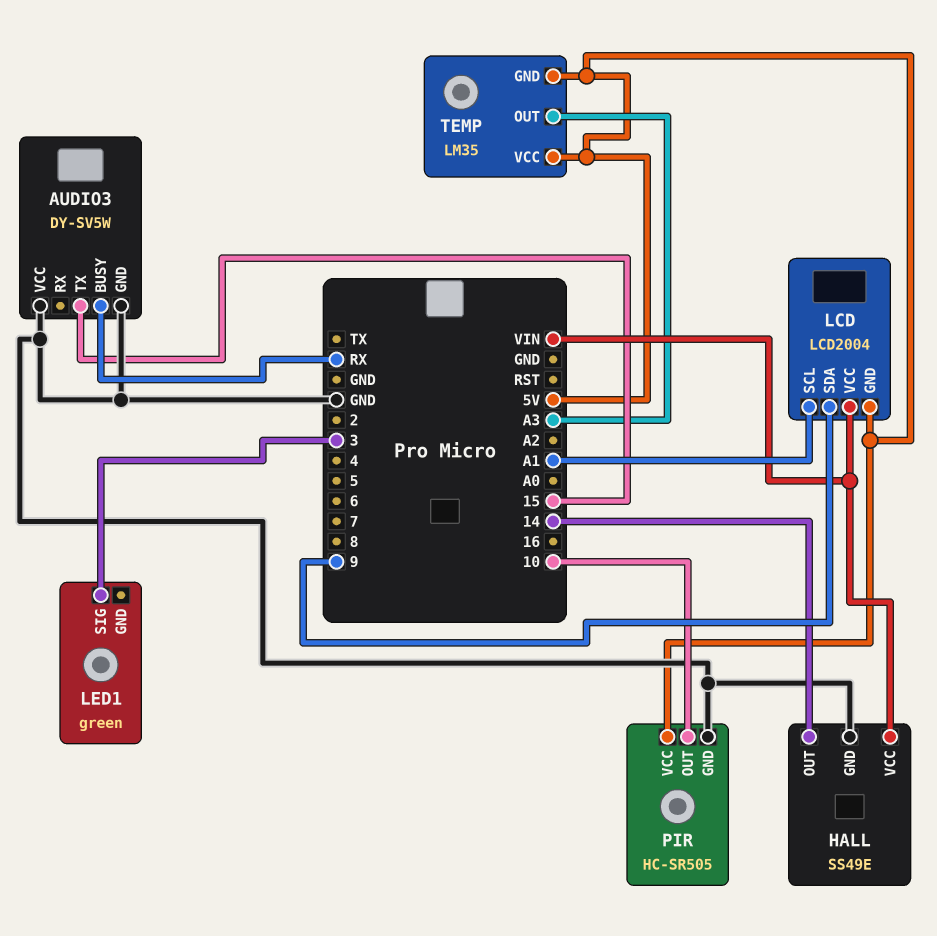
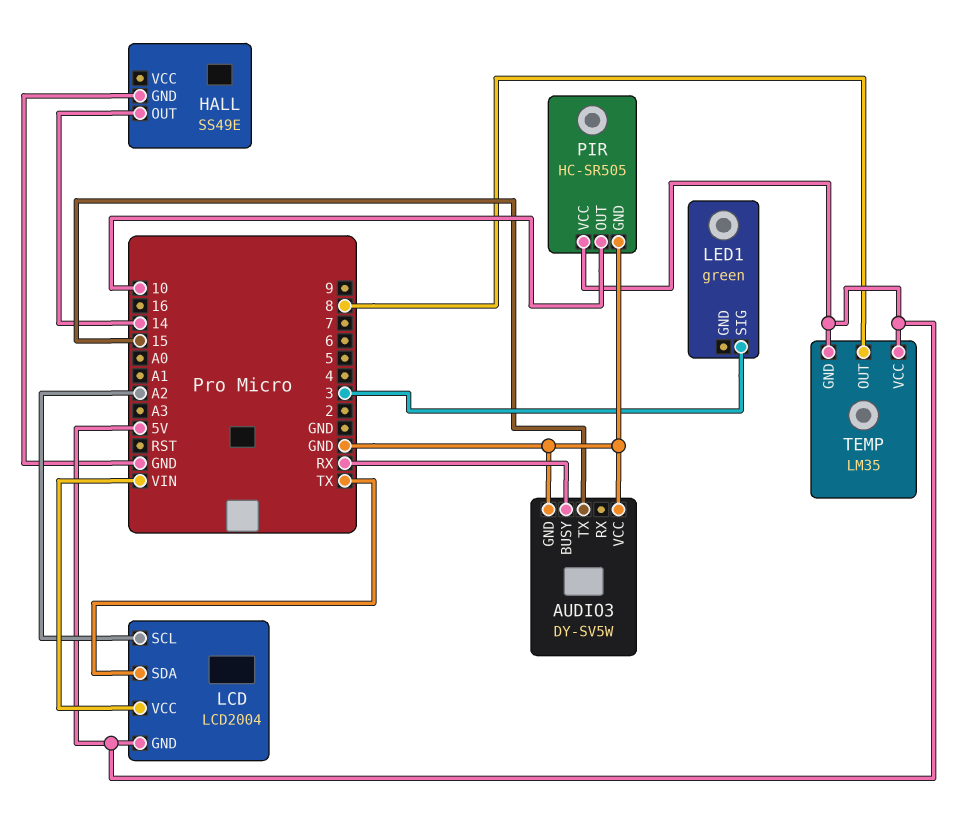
HALL pin VCC: VIN -> none
LCD pin SCL: A1 -> A2
LCD pin SDA: 9 -> TX
TEMP pin OUT: A3 -> 8

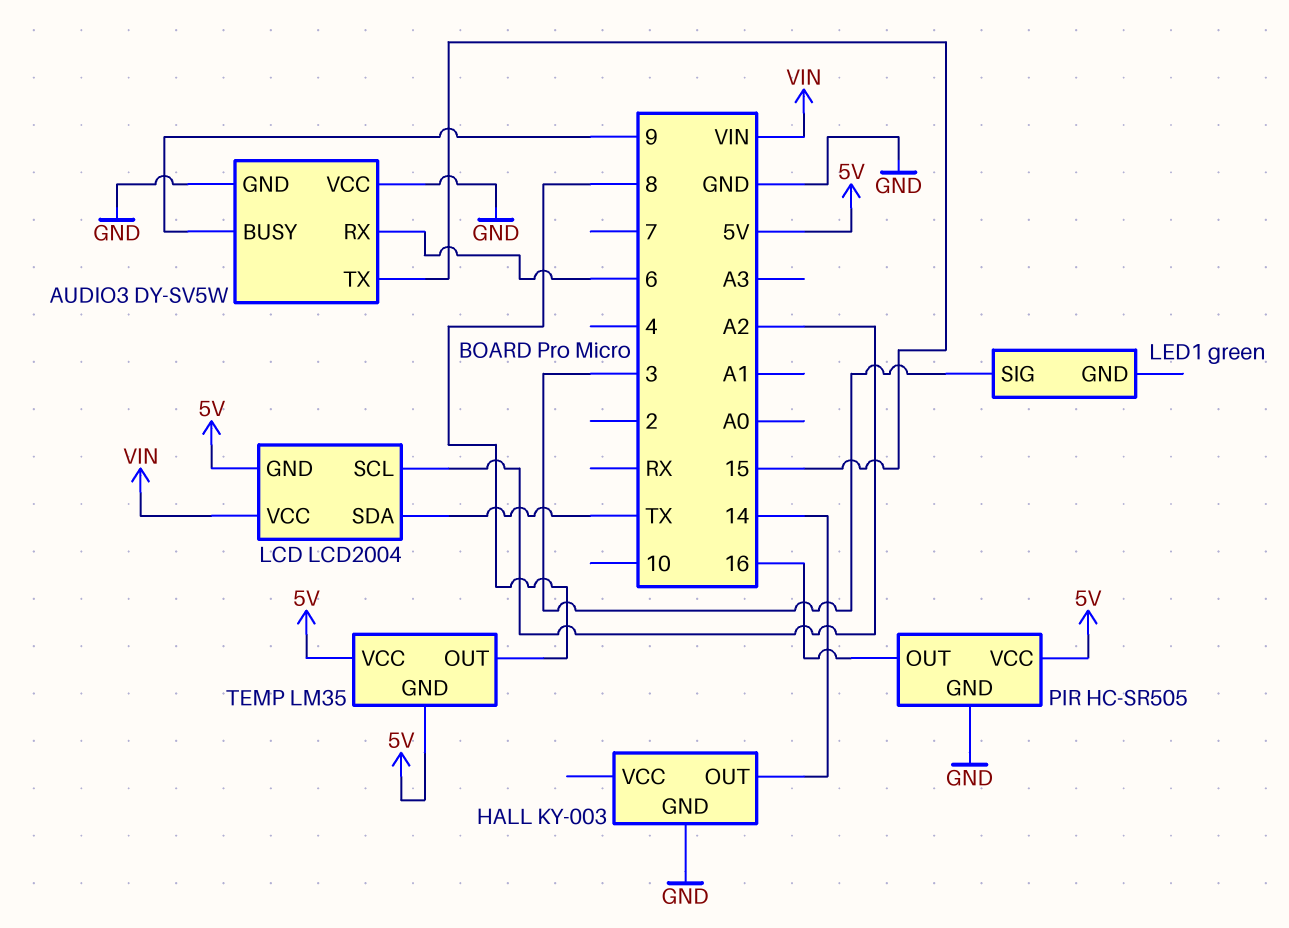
AUDIO3 pin BUSY: RX -> 9
AUDIO3 pin RX: none -> 6
HALL: SS49E -> KY-003
PIR pin OUT: 10 -> 16

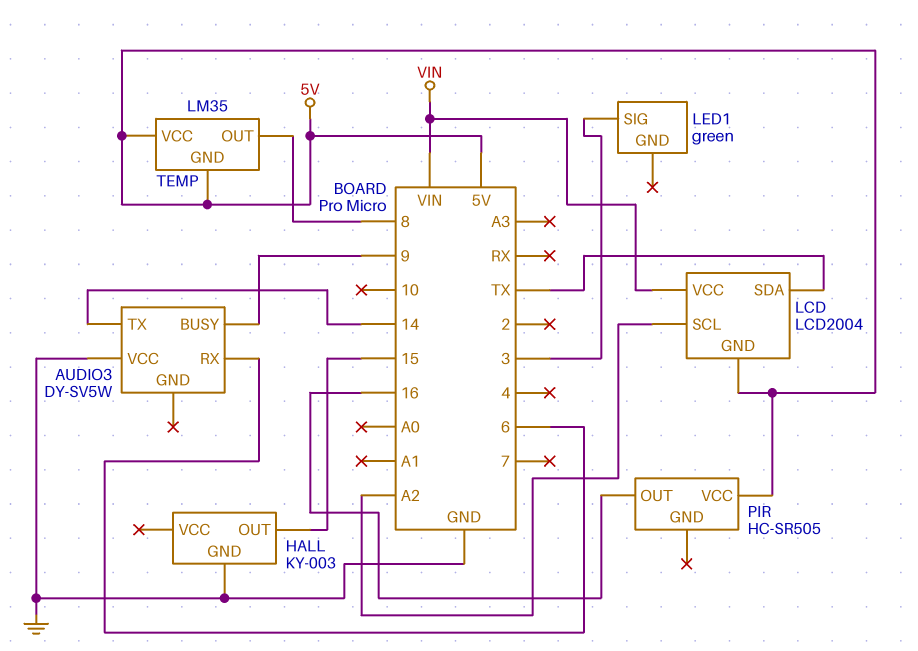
AUDIO3 pin GND: GND -> none
AUDIO3 pin TX: 15 -> 14
HALL pin OUT: 14 -> 15
PIR pin GND: GND -> none

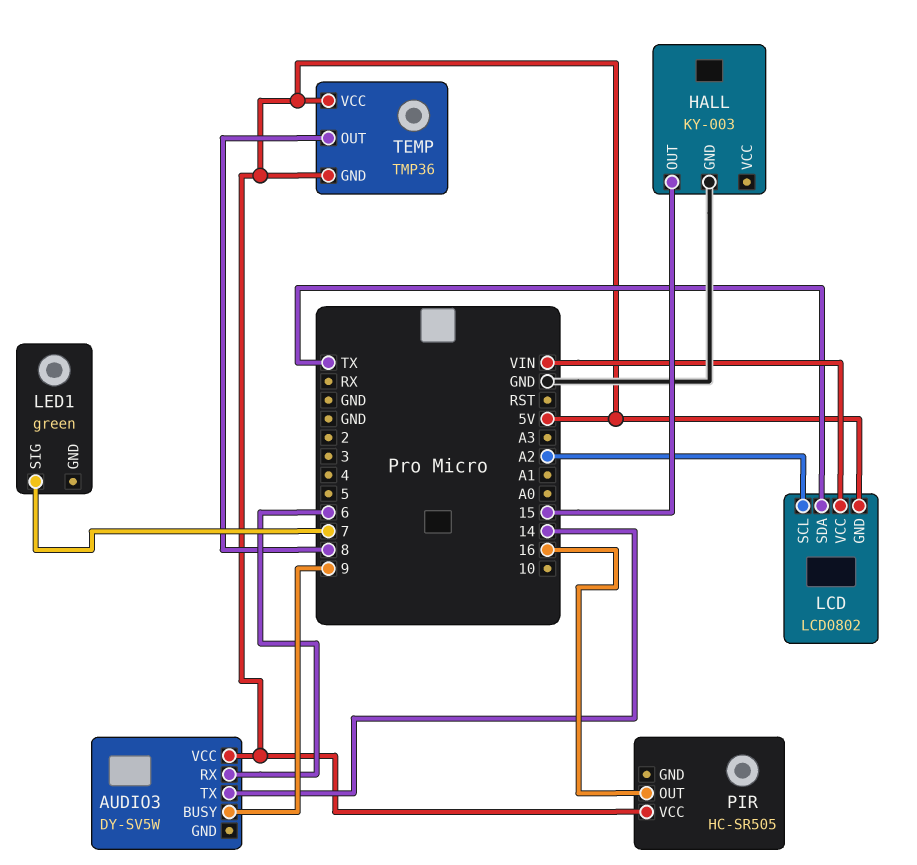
AUDIO3 pin VCC: GND -> 5V
LCD: LCD2004 -> LCD0802
LED1 pin SIG: 3 -> 7
TEMP: LM35 -> TMP36

